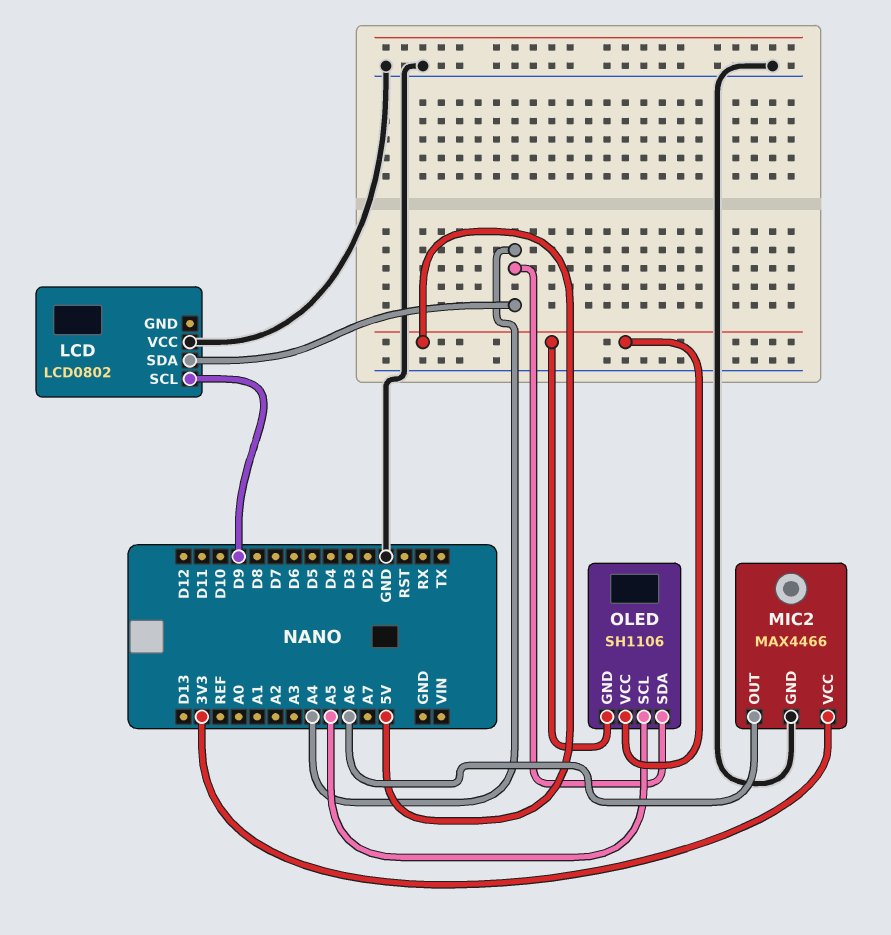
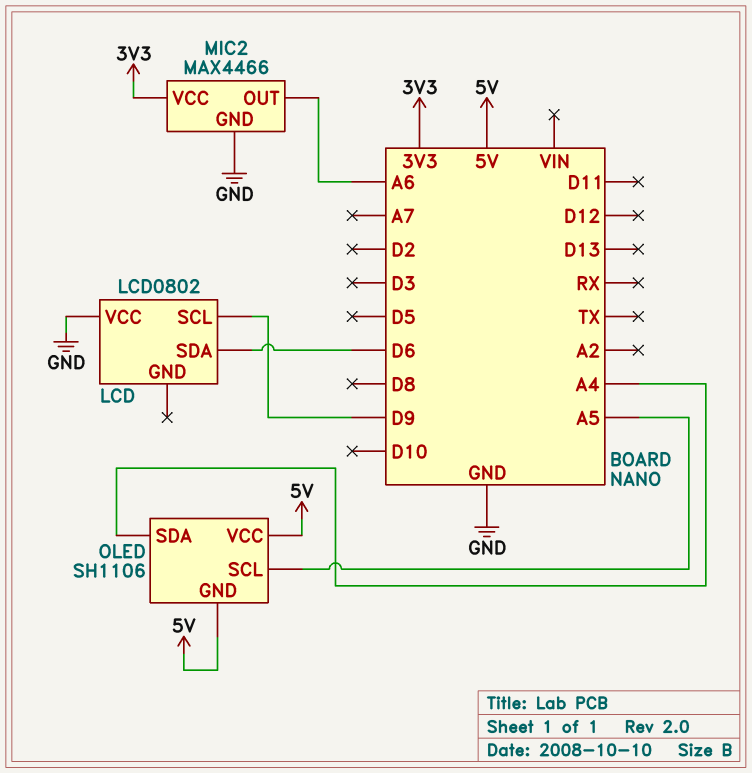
LCD pin SDA: A4 -> D6

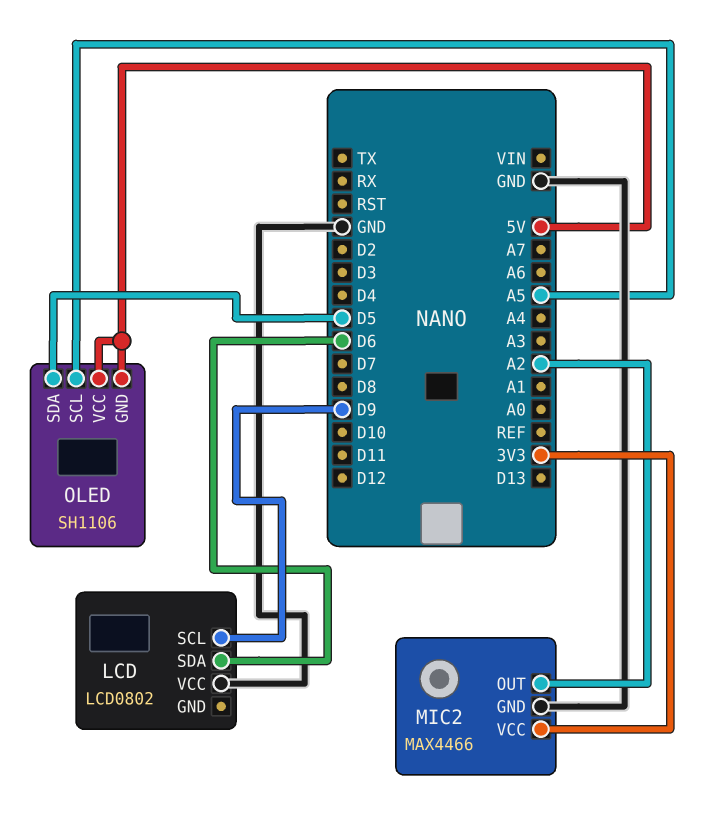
MIC2 pin OUT: A6 -> A2
OLED pin SDA: A4 -> D5

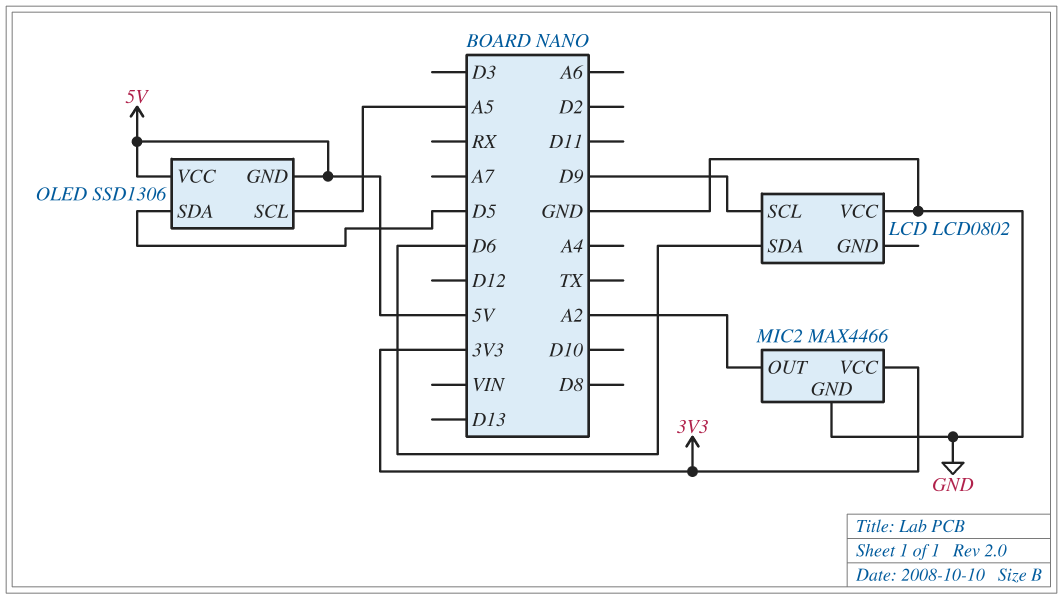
OLED: SH1106 -> SSD1306

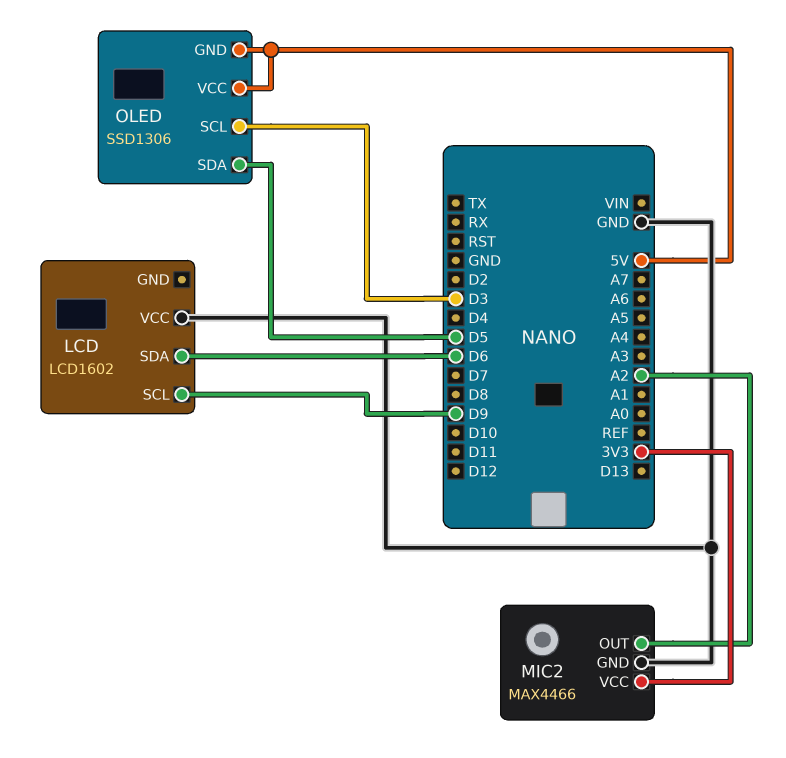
LCD: LCD0802 -> LCD1602
OLED pin SCL: A5 -> D3

